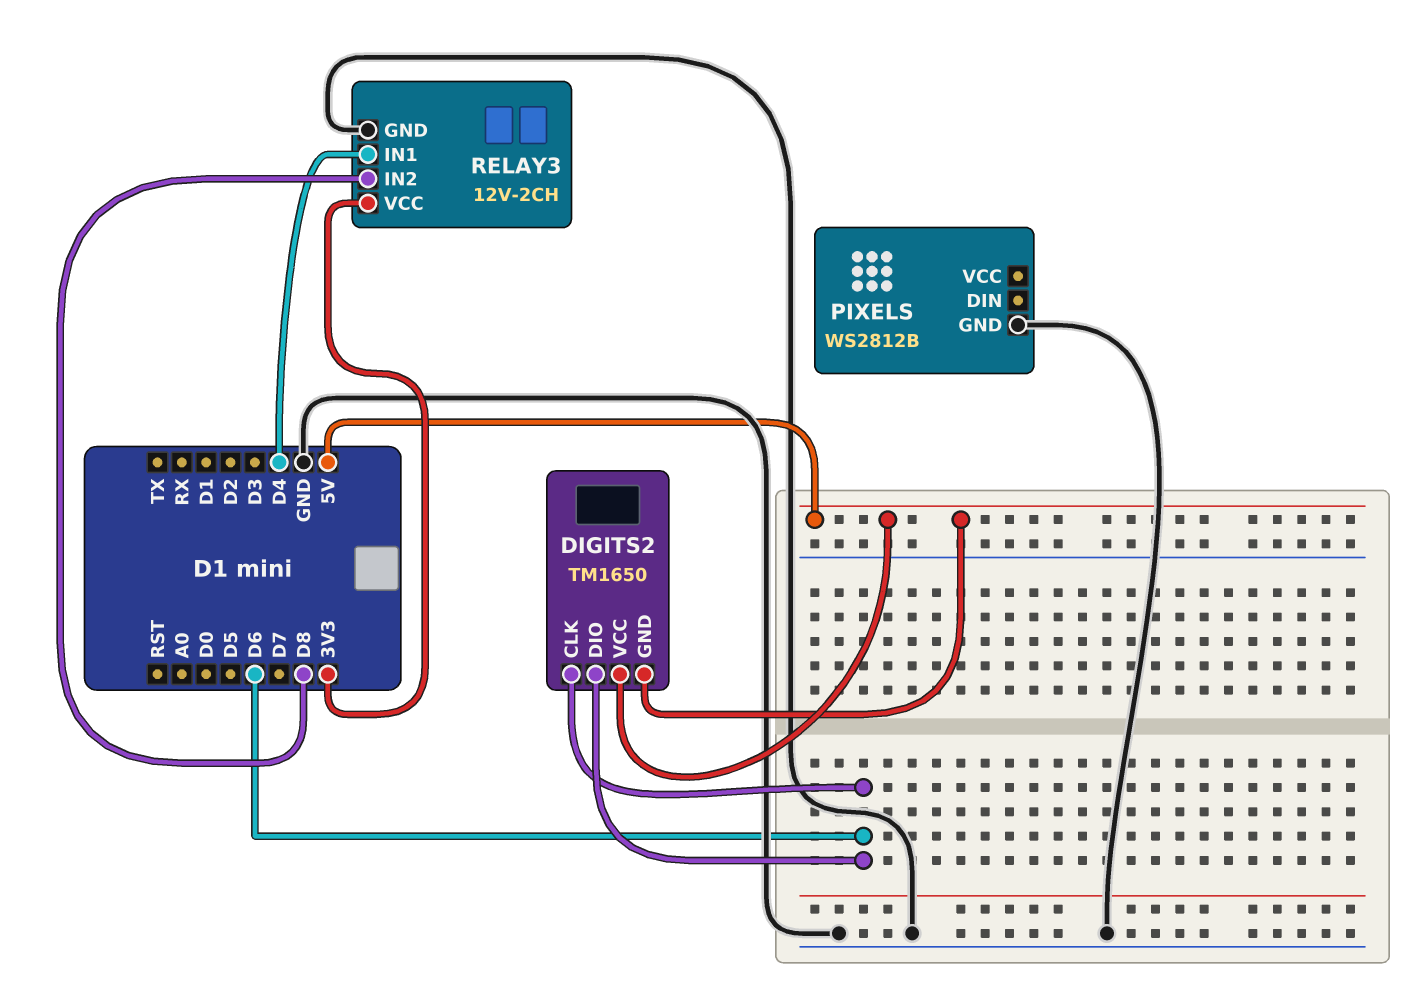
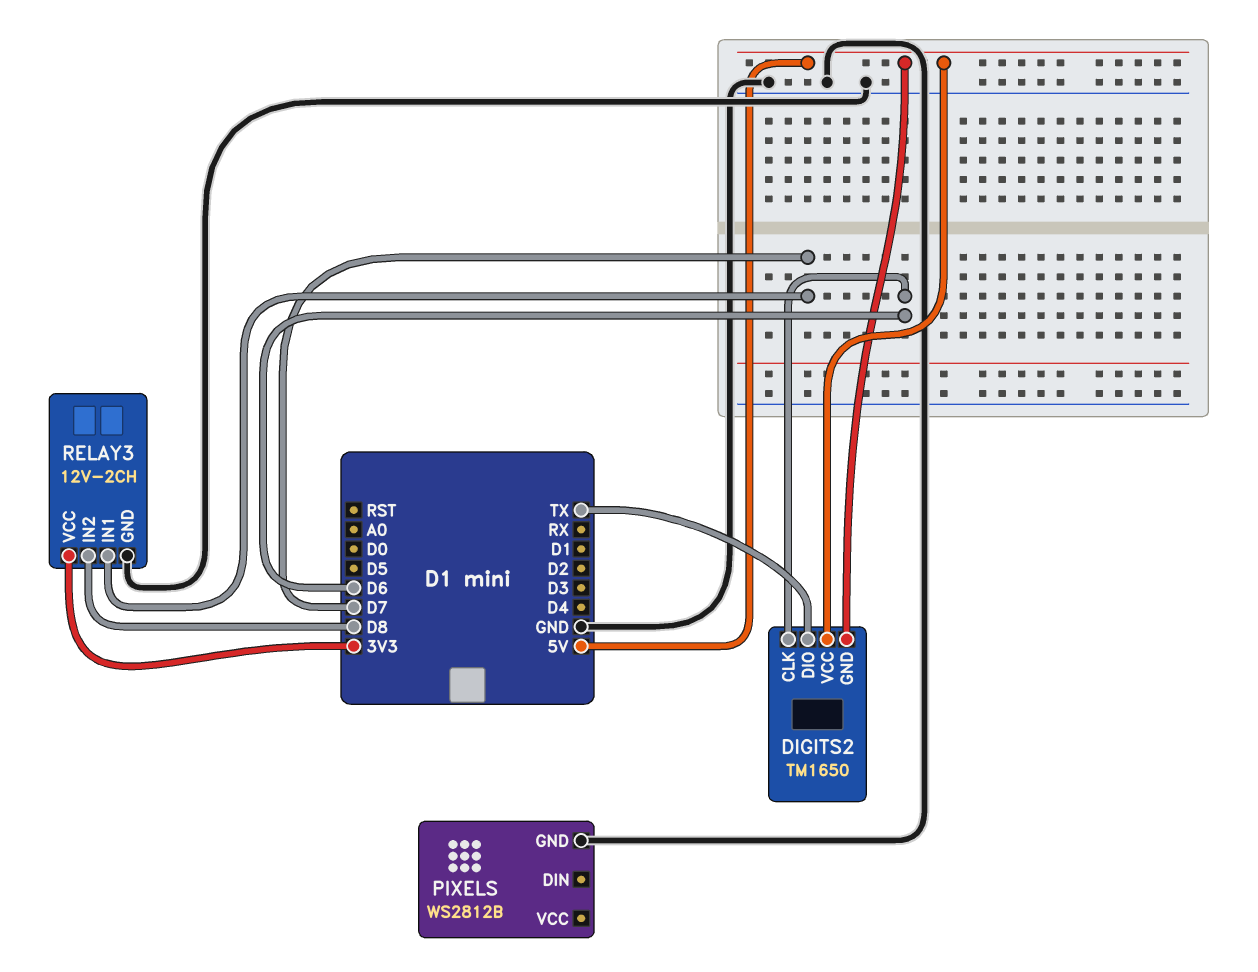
DIGITS2 pin DIO: D6 -> TX
RELAY3 pin IN1: D4 -> D7

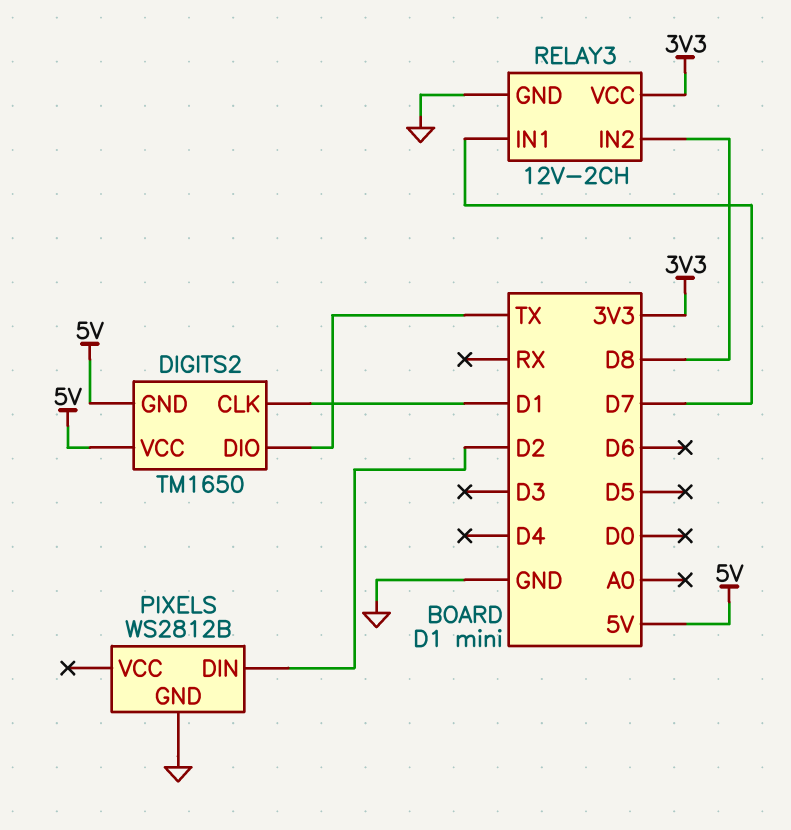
DIGITS2 pin CLK: D6 -> D1
PIXELS pin DIN: none -> D2

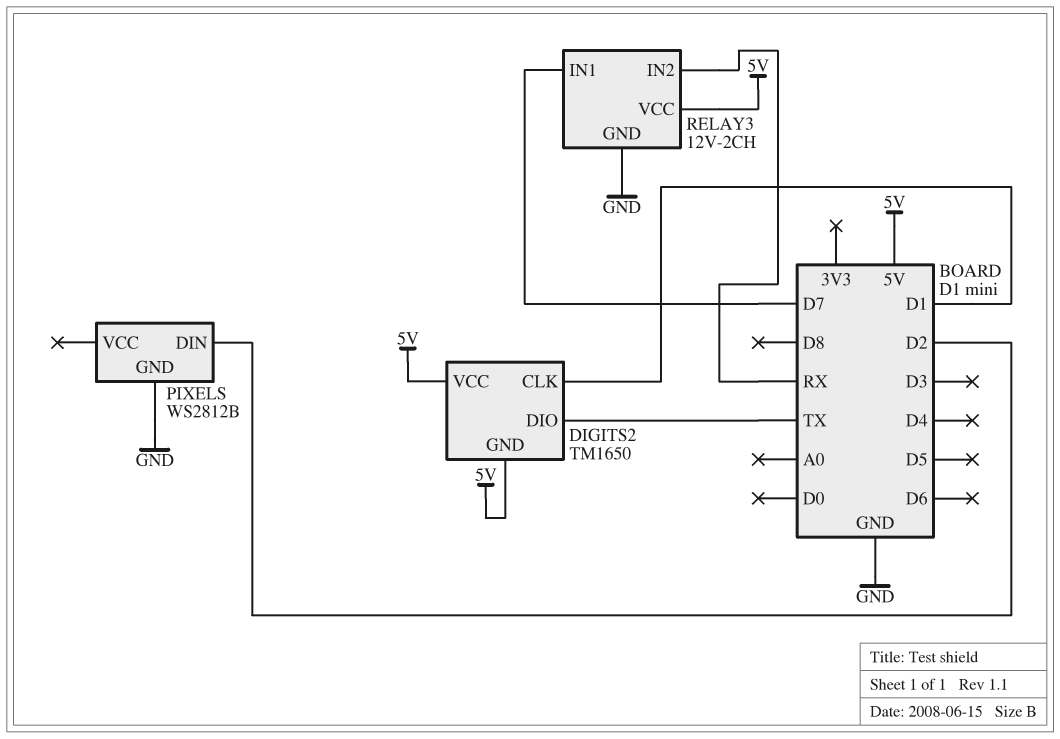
RELAY3 pin IN2: D8 -> RX
RELAY3 pin VCC: 3V3 -> 5V

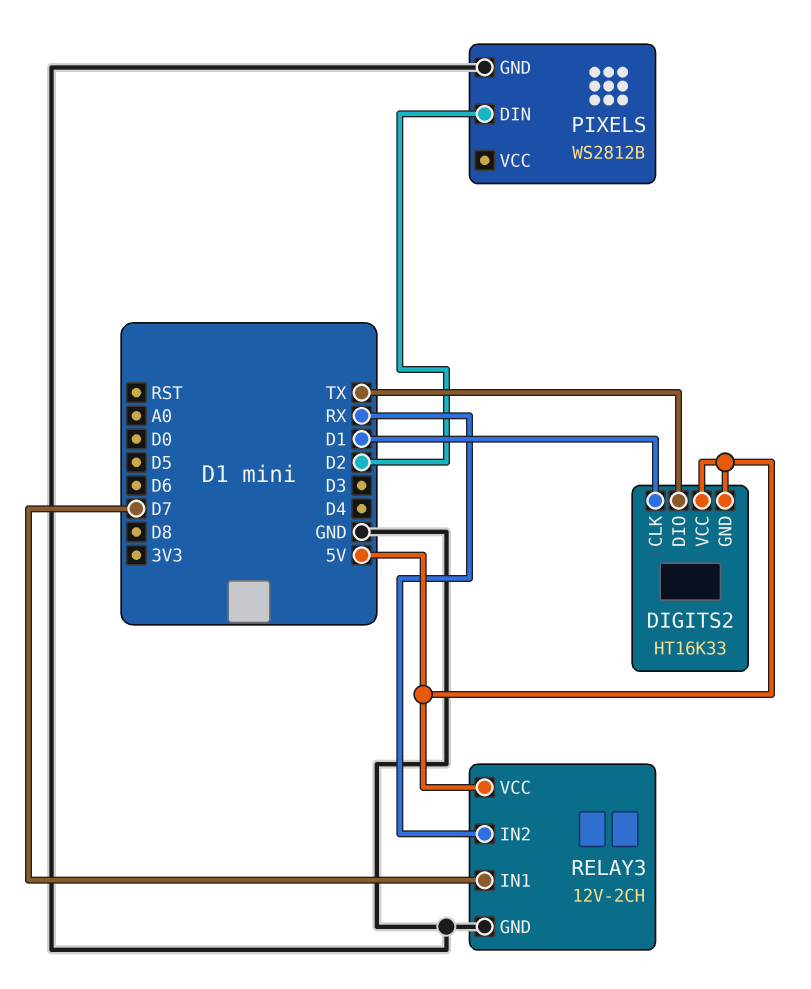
DIGITS2: TM1650 -> HT16K33

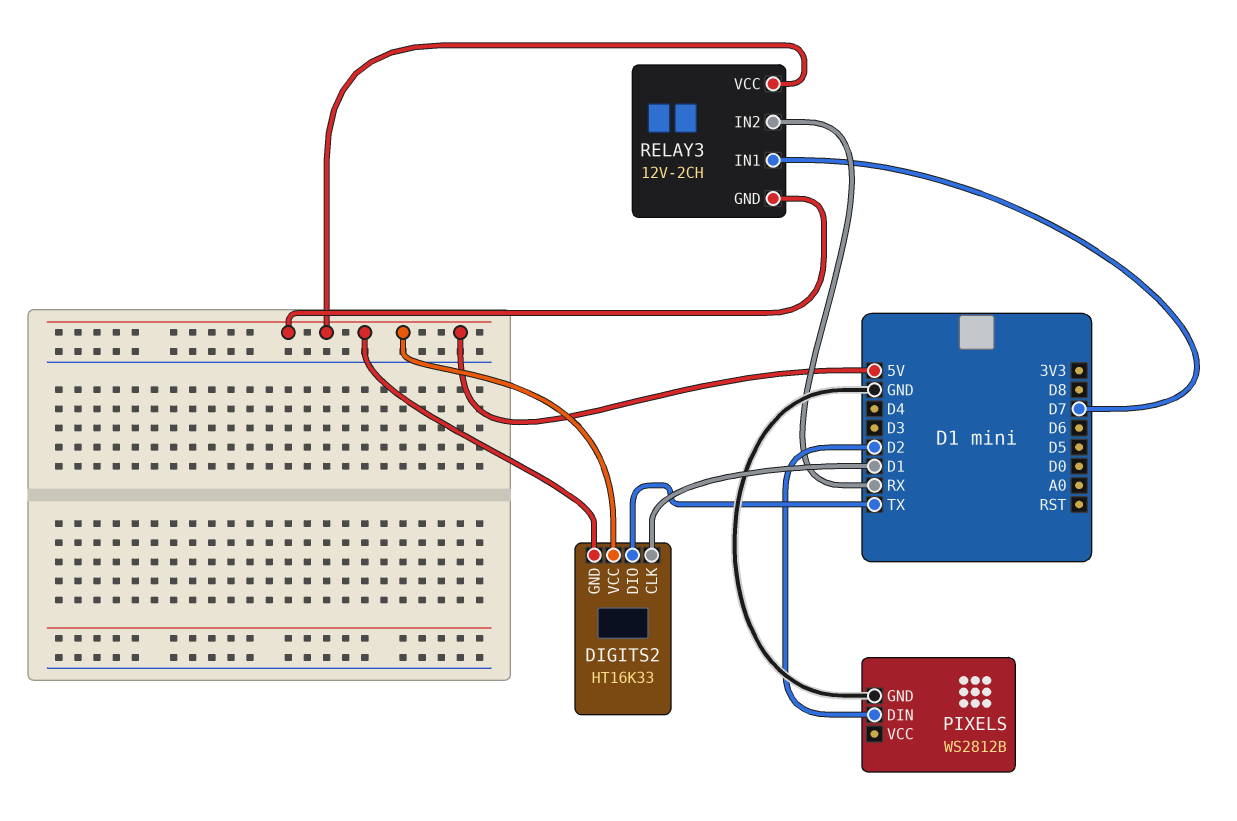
RELAY3 pin GND: GND -> 5V

